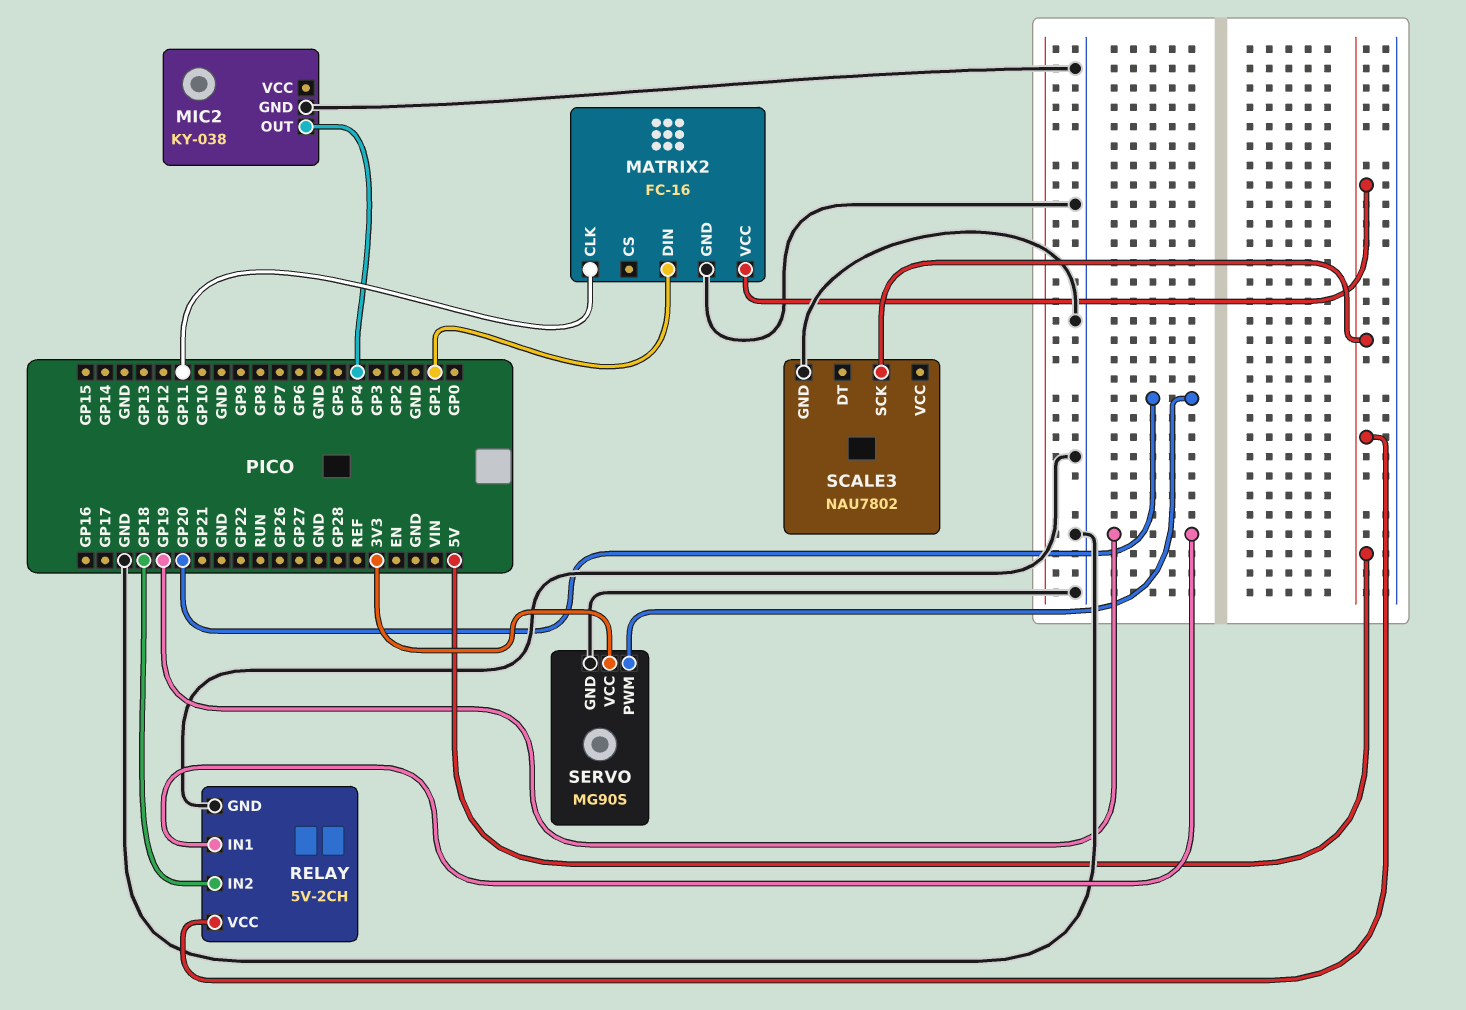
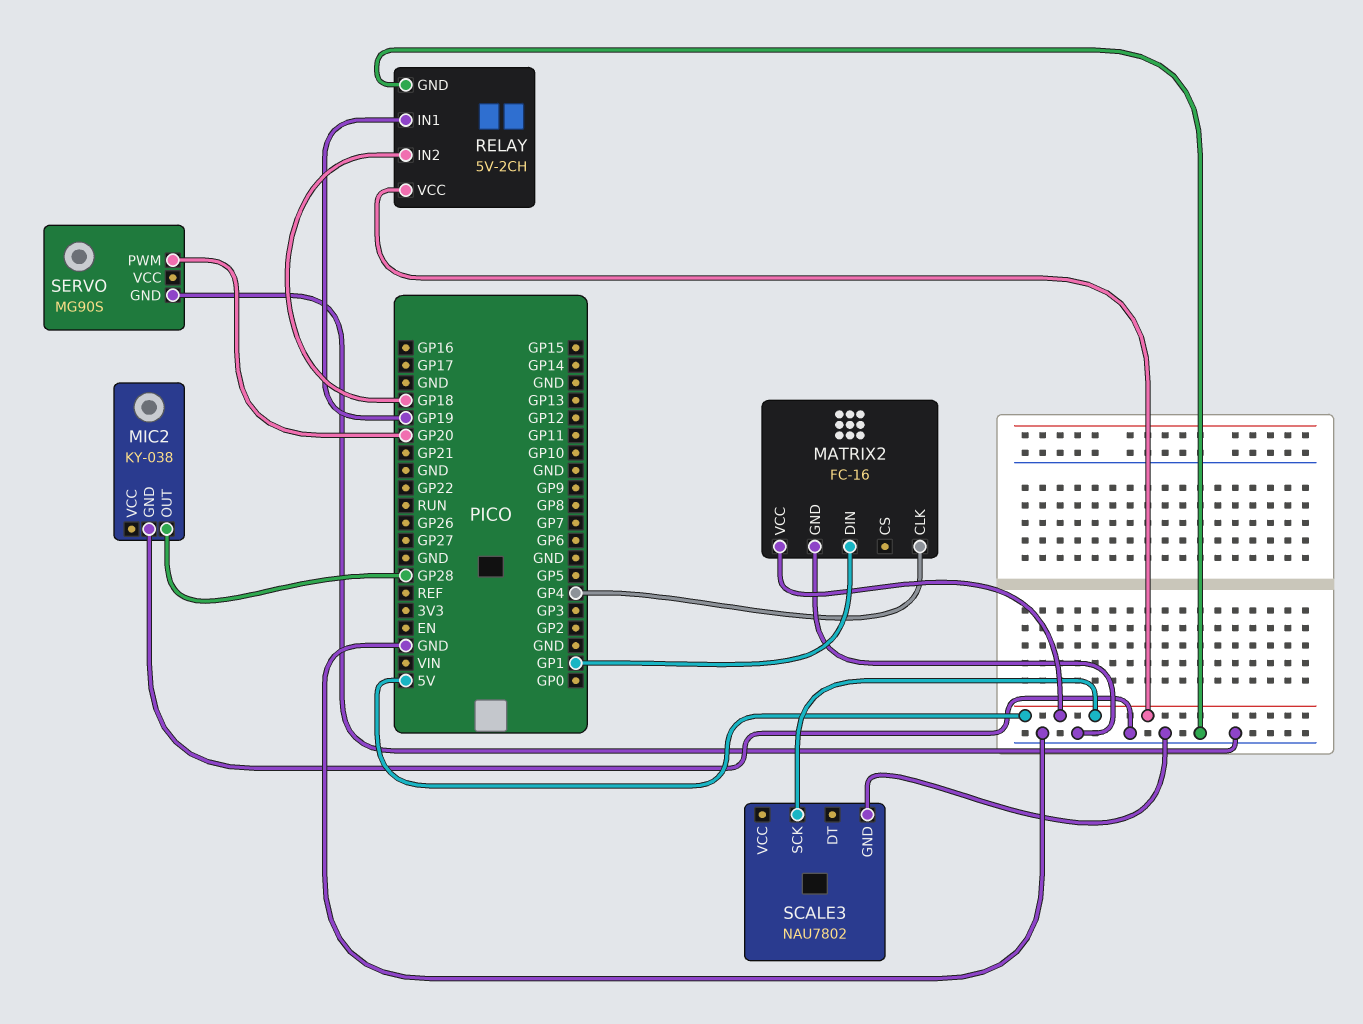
MATRIX2 pin CLK: GP11 -> GP4
MIC2 pin OUT: GP4 -> GP28
SERVO pin VCC: 3V3 -> none

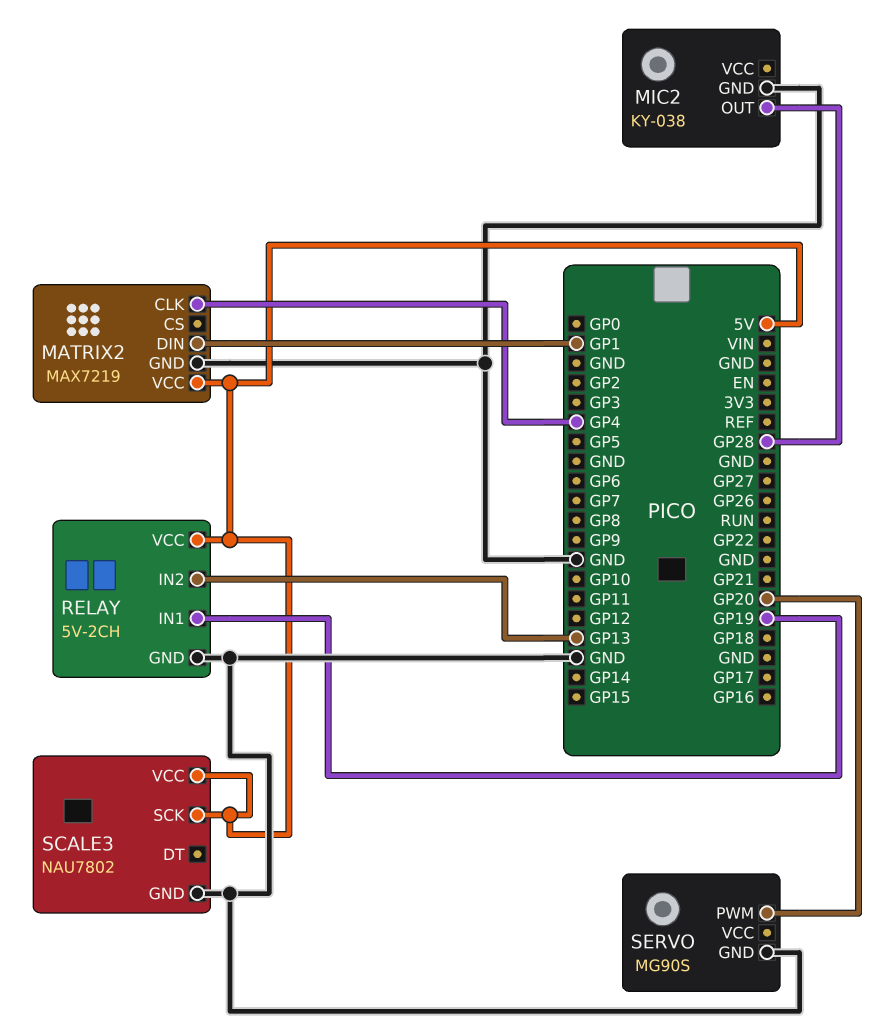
MATRIX2: FC-16 -> MAX7219
RELAY pin IN2: GP18 -> GP13
SCALE3 pin VCC: none -> 5V

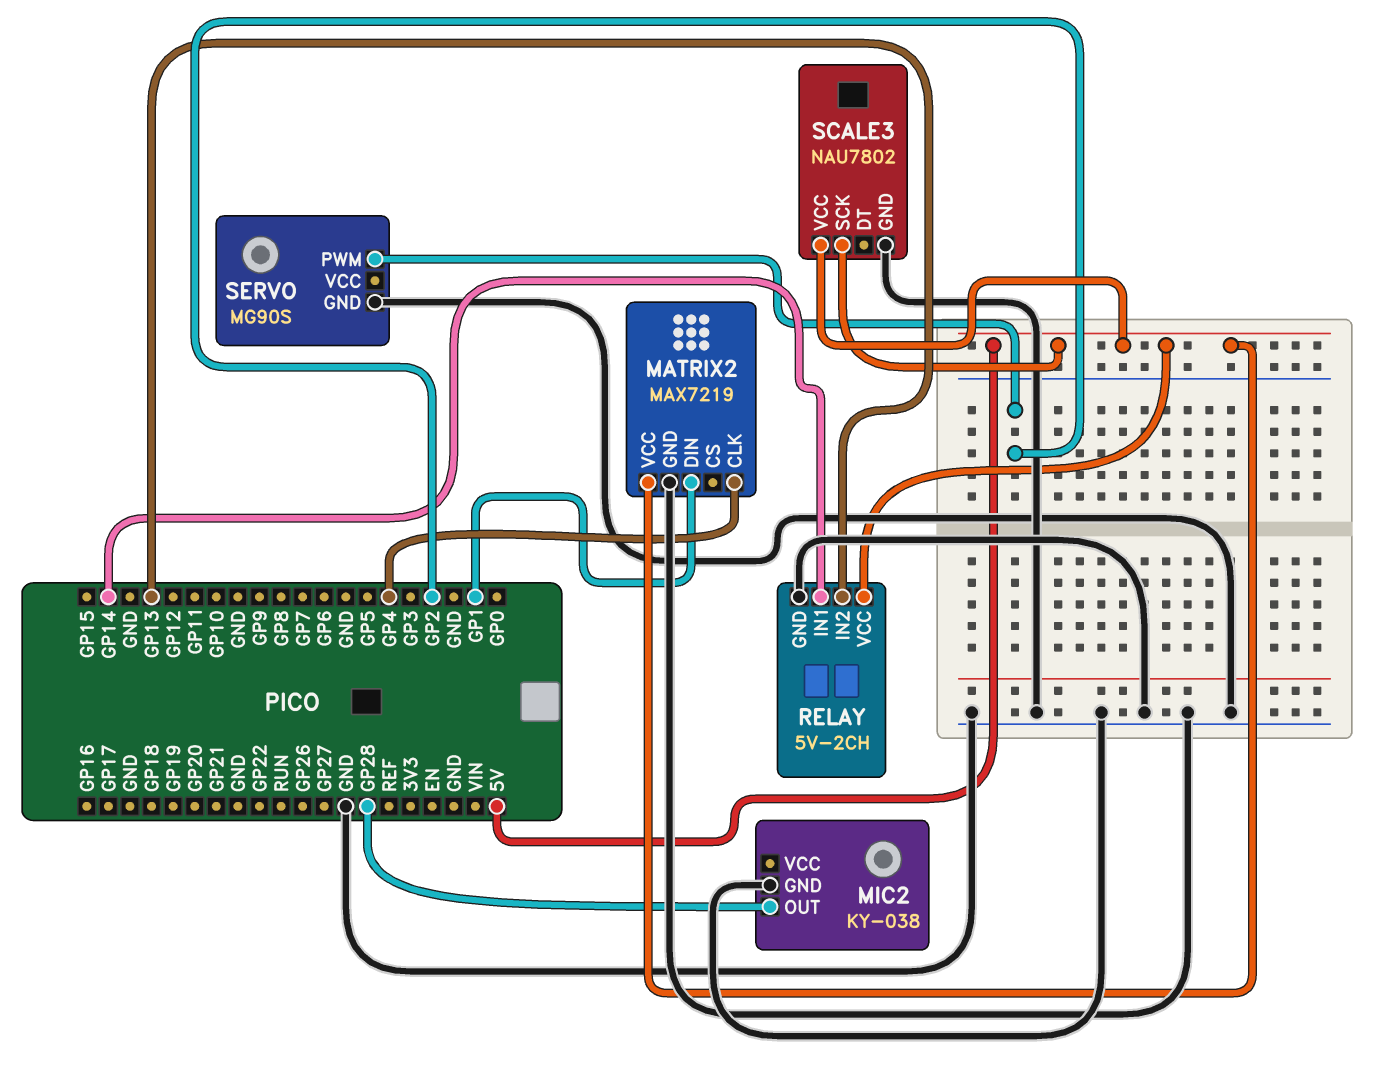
RELAY pin IN1: GP19 -> GP14
SERVO pin PWM: GP20 -> GP2

